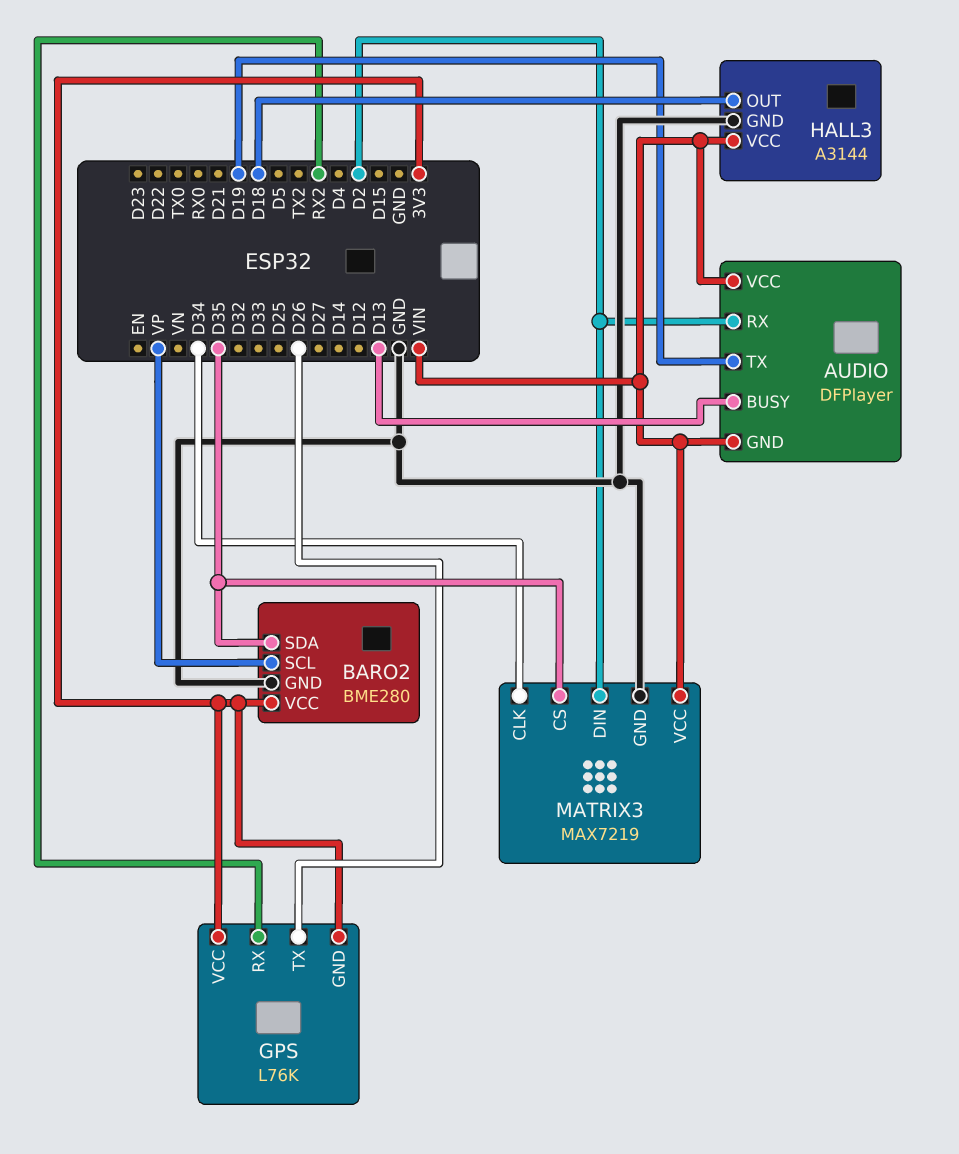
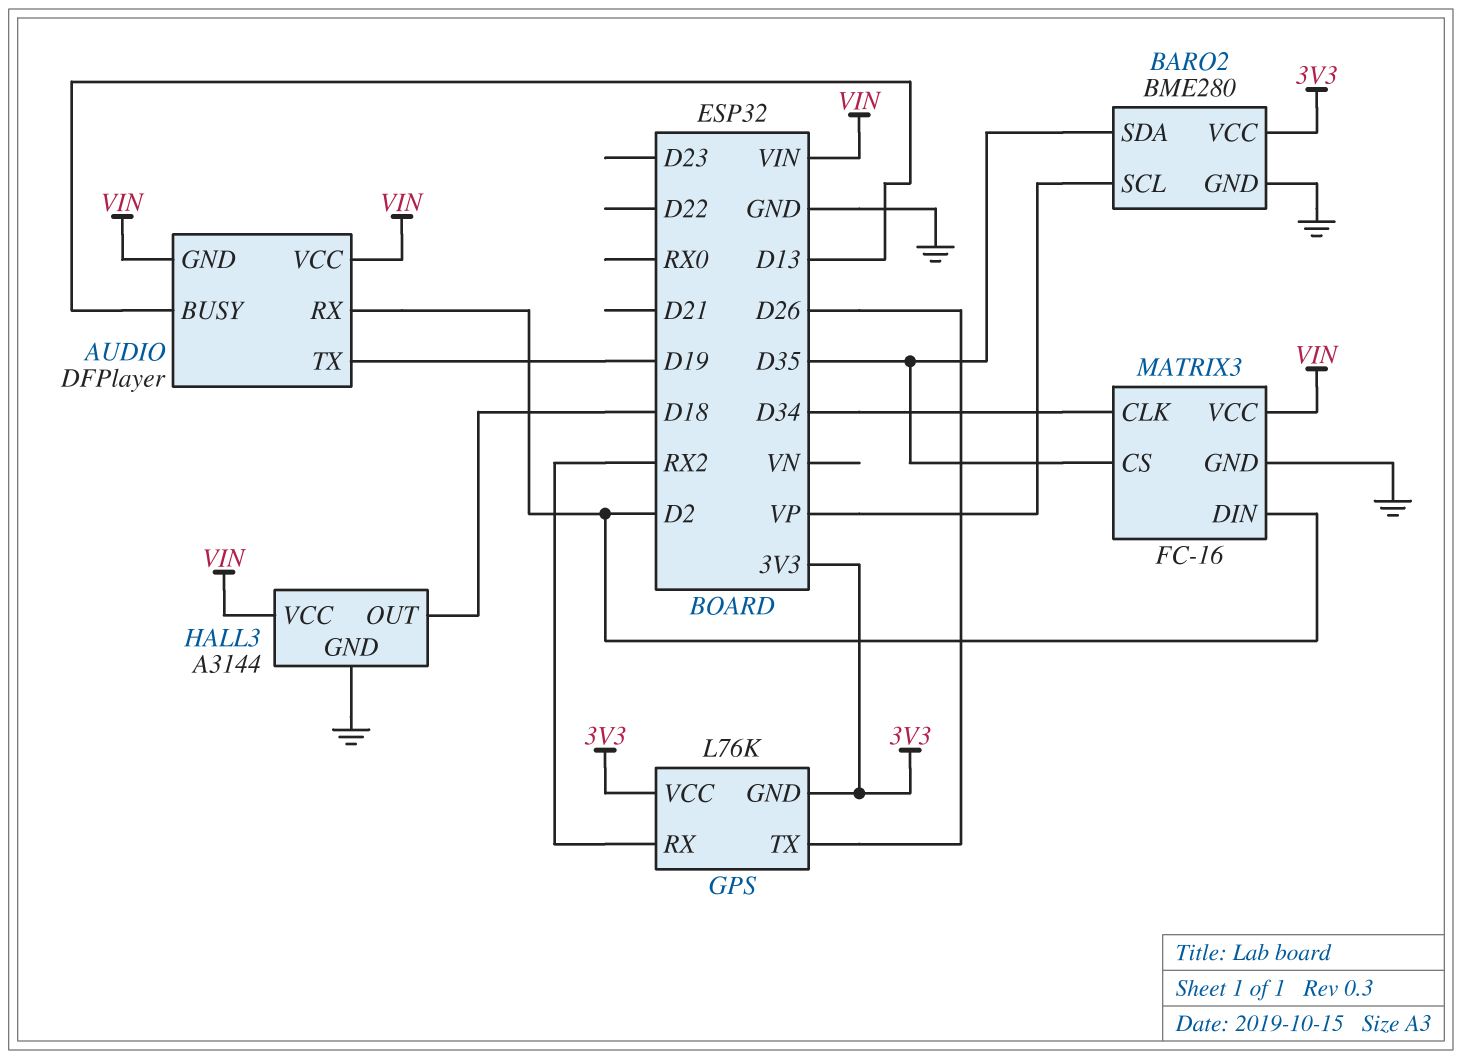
MATRIX3: MAX7219 -> FC-16

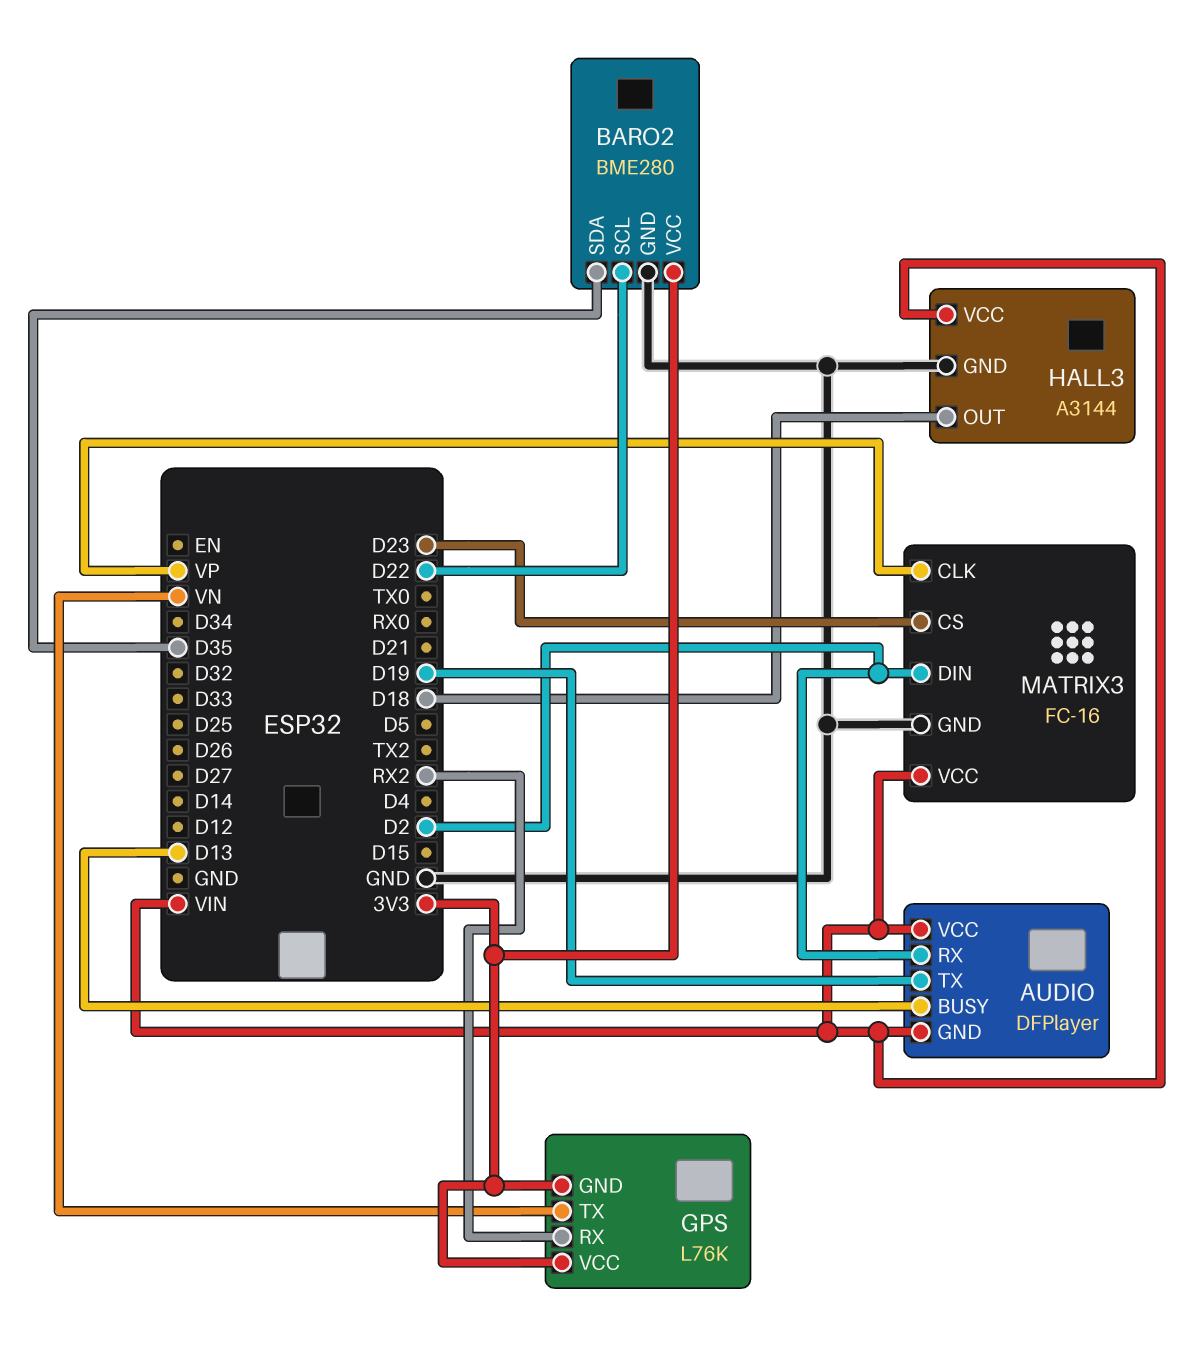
BARO2 pin SCL: VP -> D22
GPS pin TX: D26 -> VN
MATRIX3 pin CLK: D34 -> VP
MATRIX3 pin CS: D35 -> D23

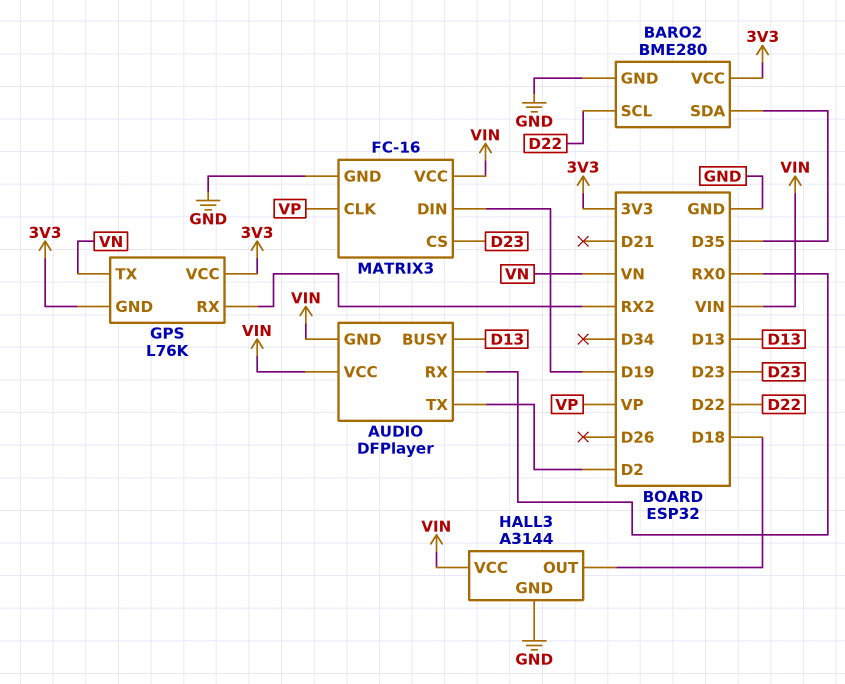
AUDIO pin RX: D2 -> RX0
AUDIO pin TX: D19 -> D2
MATRIX3 pin DIN: D2 -> D19

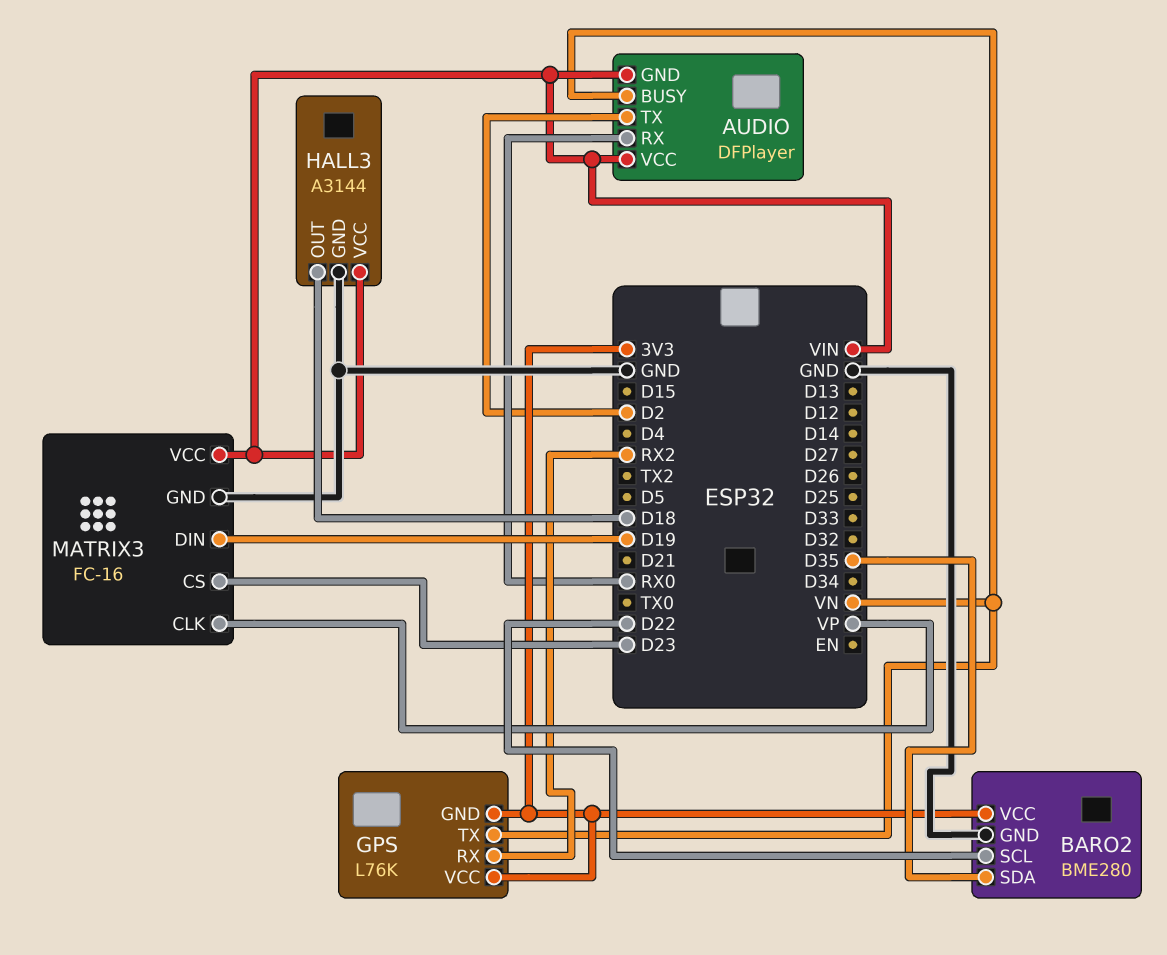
AUDIO pin BUSY: D13 -> VN

